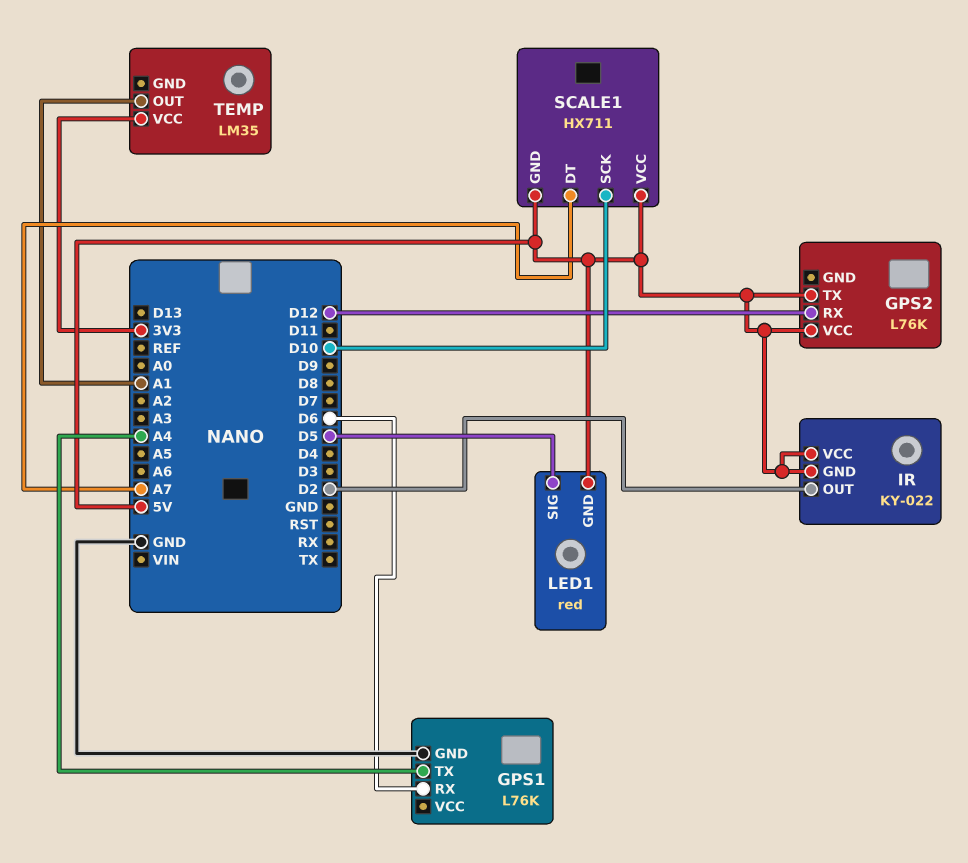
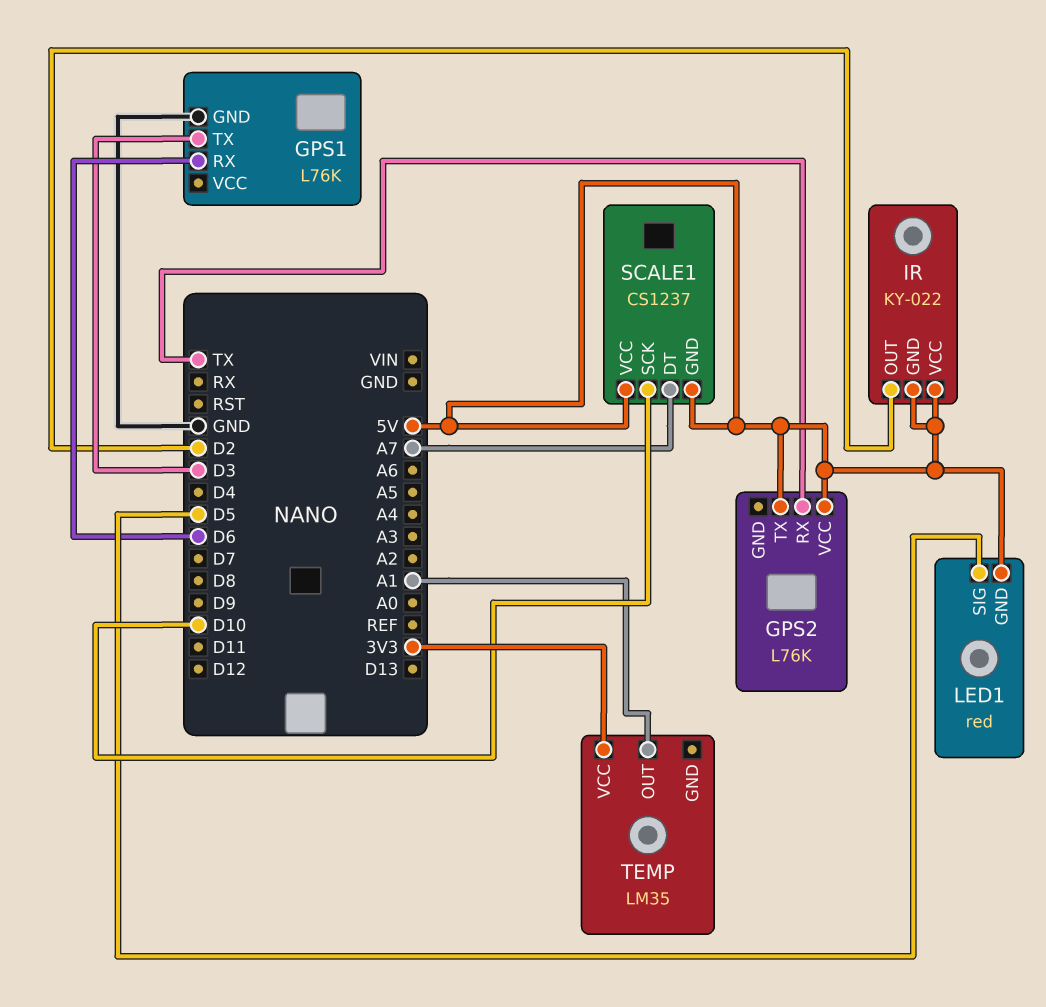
GPS1 pin TX: A4 -> D3
GPS2 pin RX: D12 -> TX
SCALE1: HX711 -> CS1237

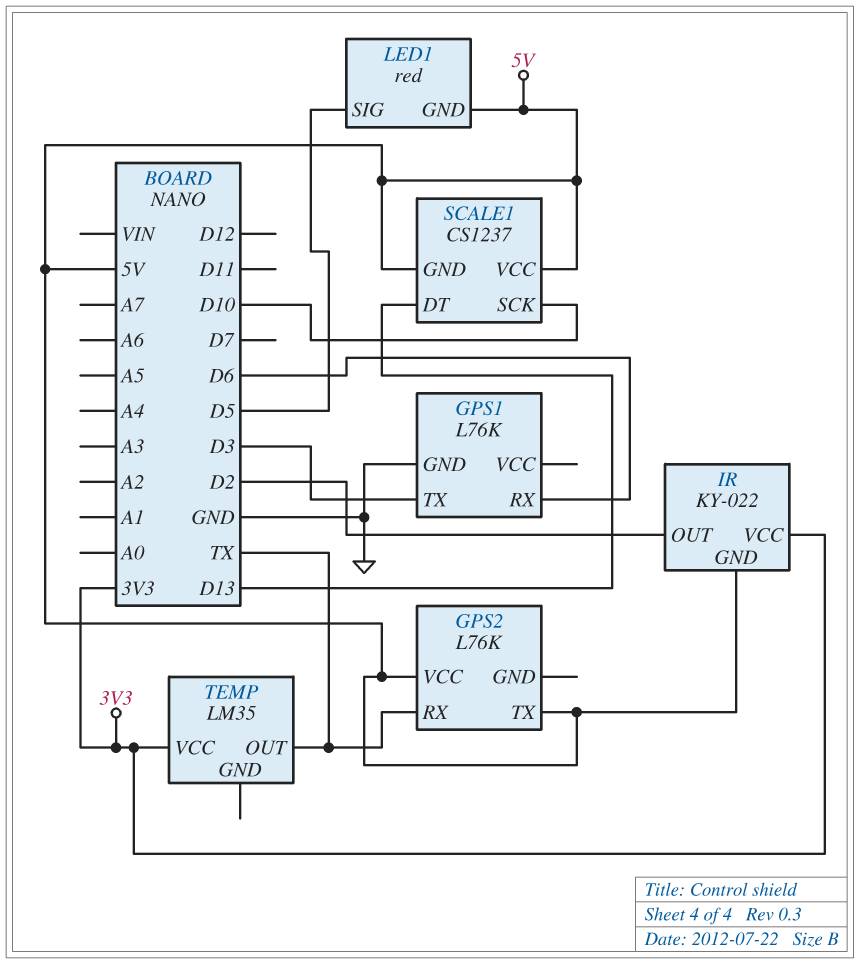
IR pin VCC: 5V -> 3V3
SCALE1 pin DT: A7 -> D13
TEMP pin OUT: A1 -> TX

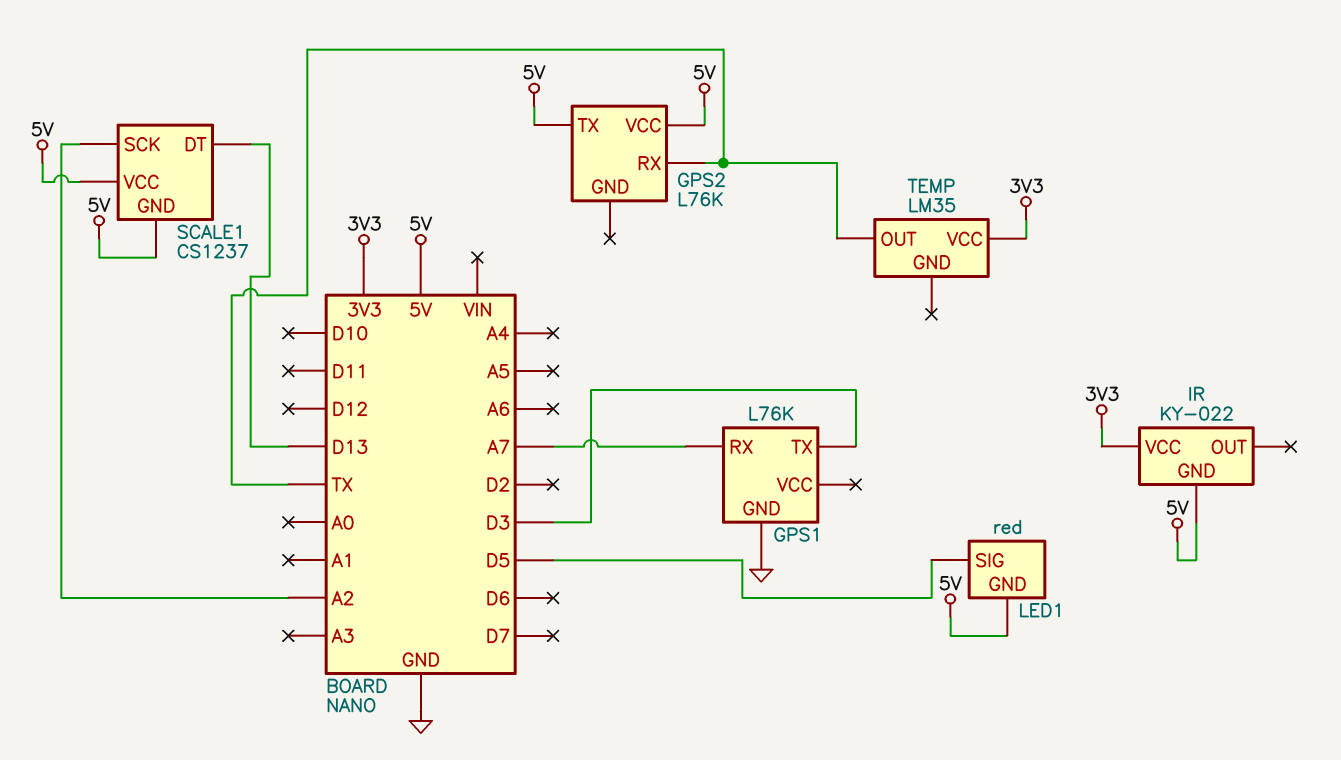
GPS1 pin RX: D6 -> A7
IR pin OUT: D2 -> none
SCALE1 pin SCK: D10 -> A2

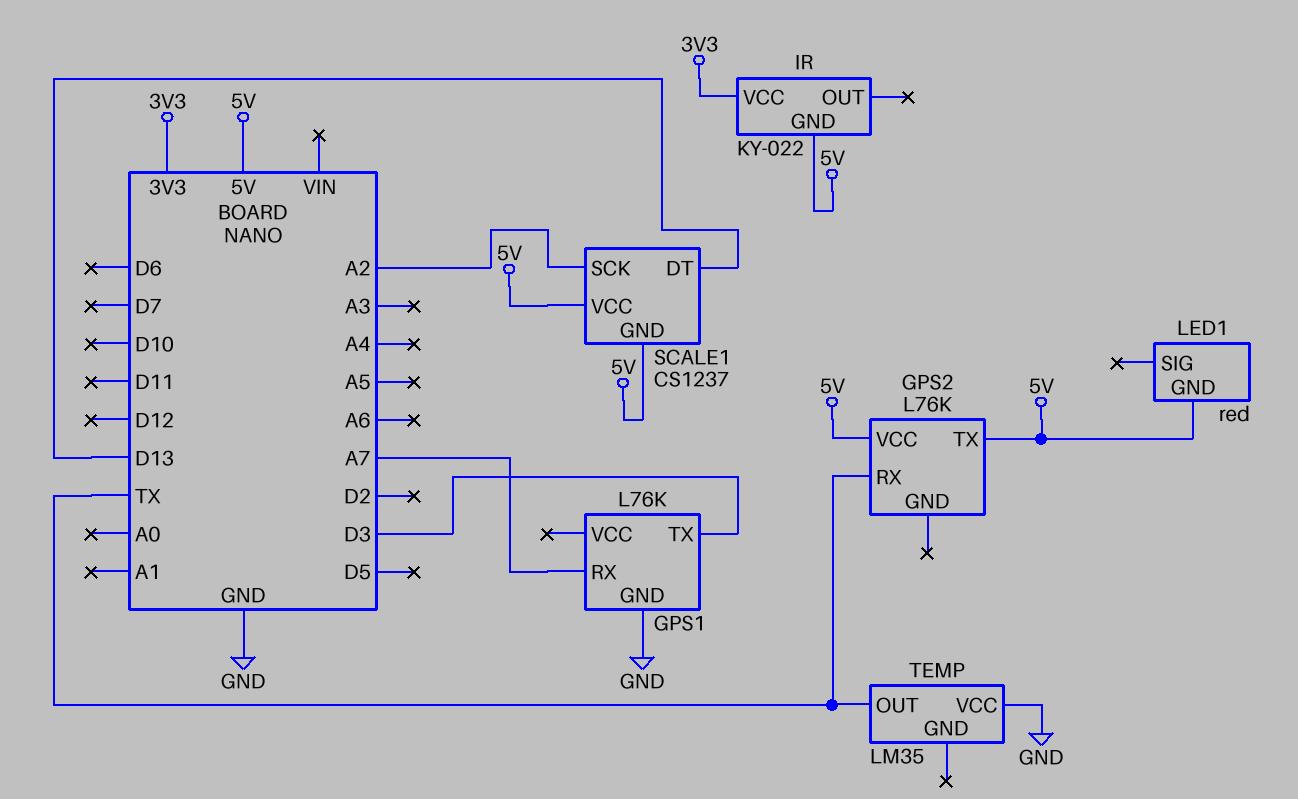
LED1 pin SIG: D5 -> none
TEMP pin VCC: 3V3 -> GND

